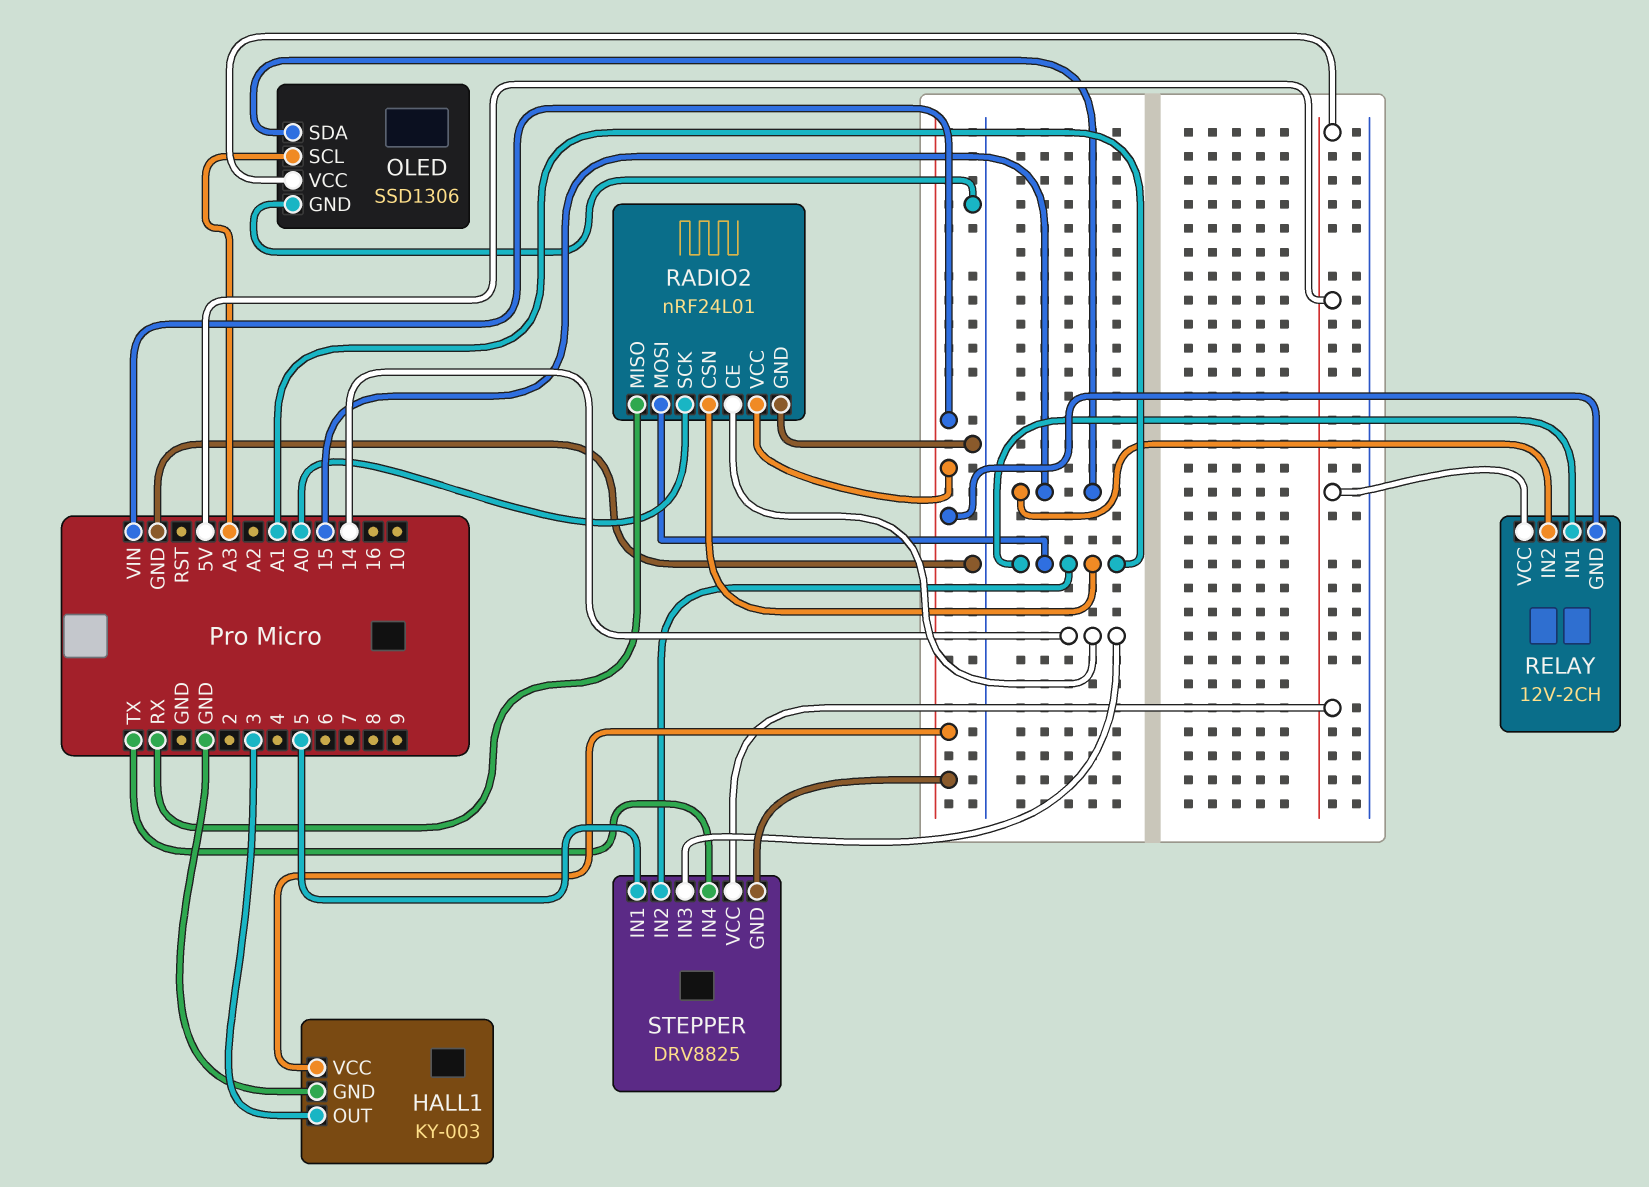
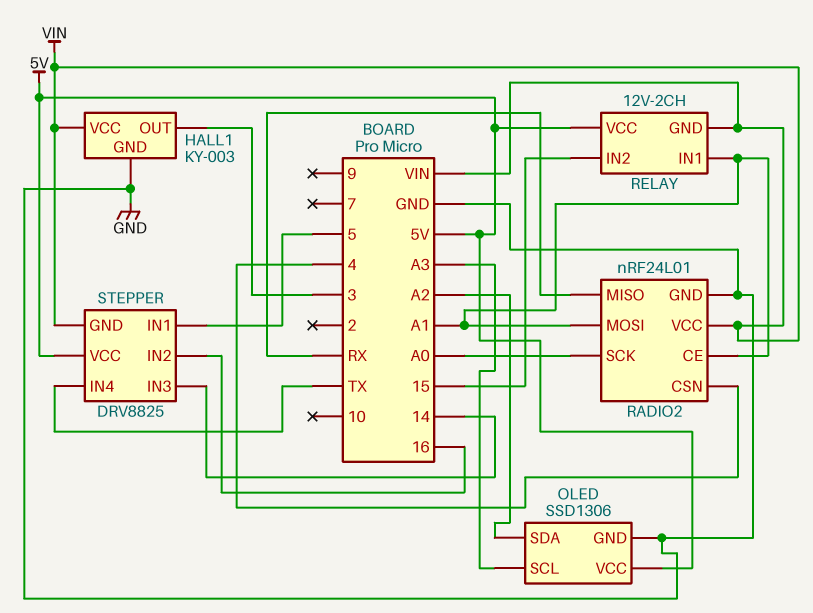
OLED pin SDA: 15 -> A2
RADIO2 pin CE: 14 -> A1
RADIO2 pin CSN: A1 -> 4
STEPPER pin IN2: A1 -> 16

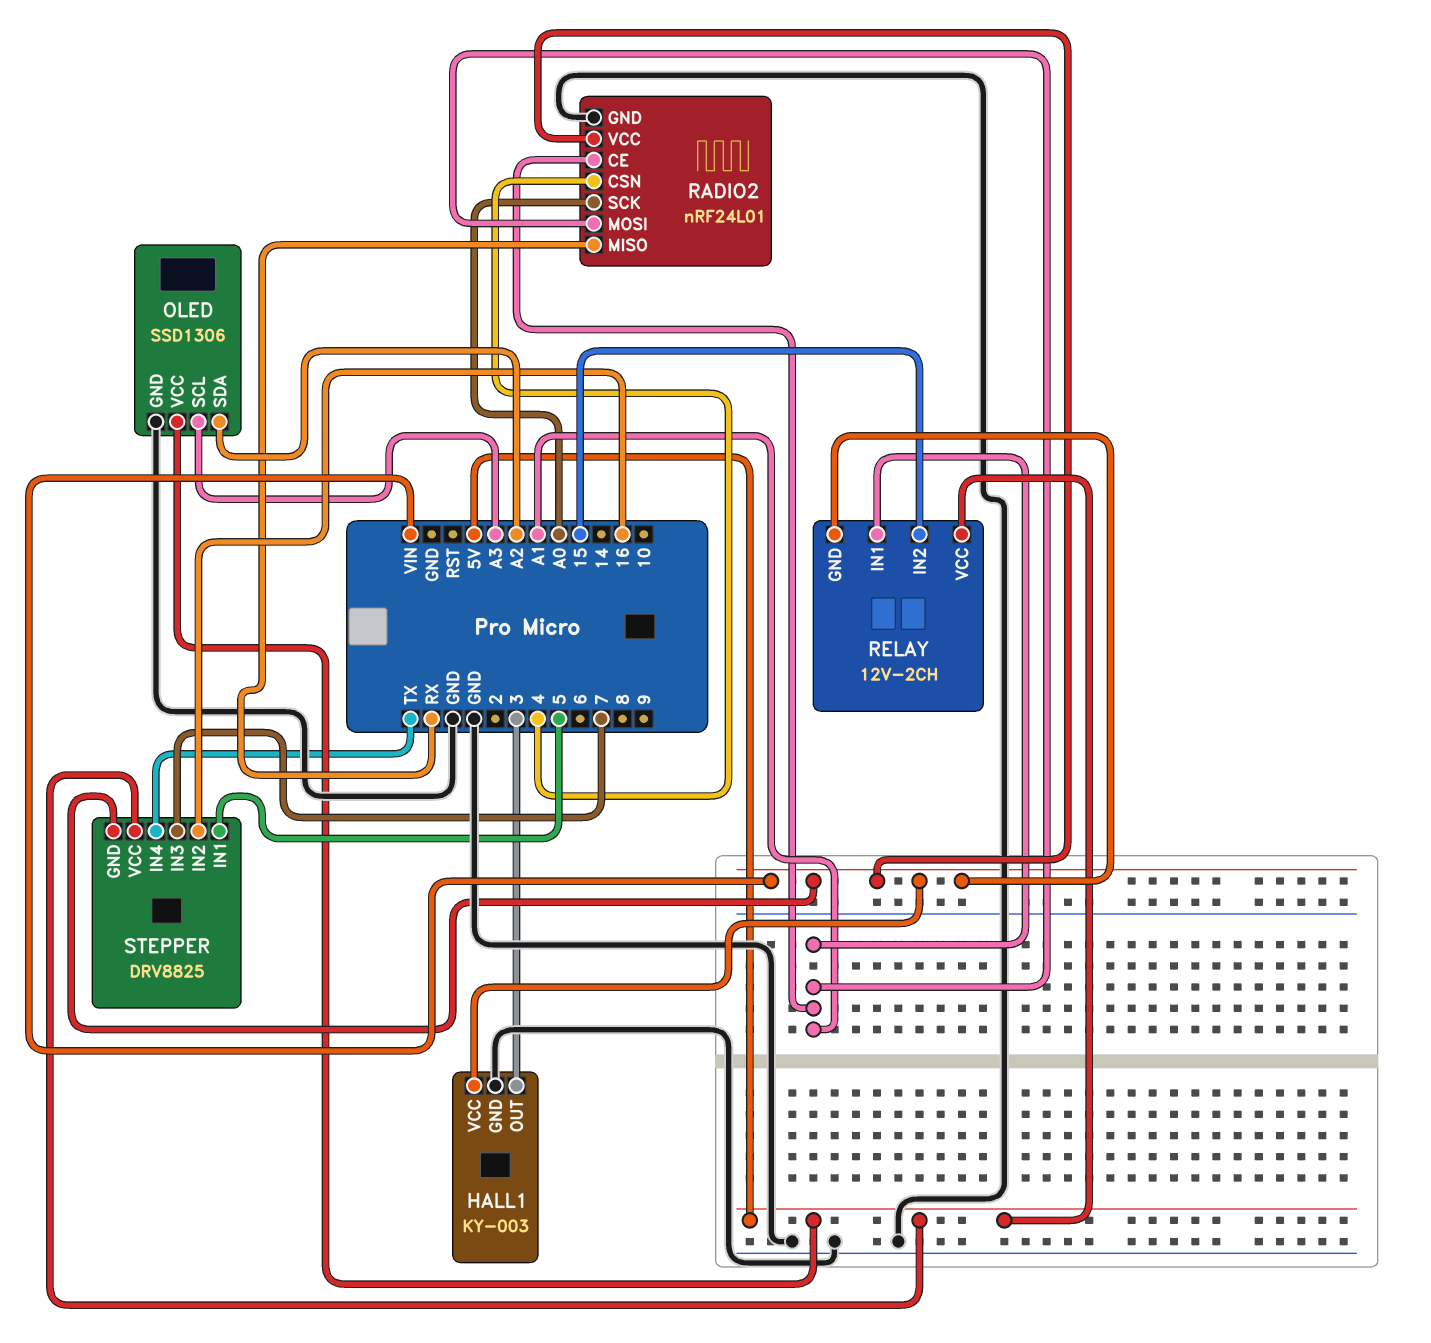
STEPPER pin IN3: 14 -> 7

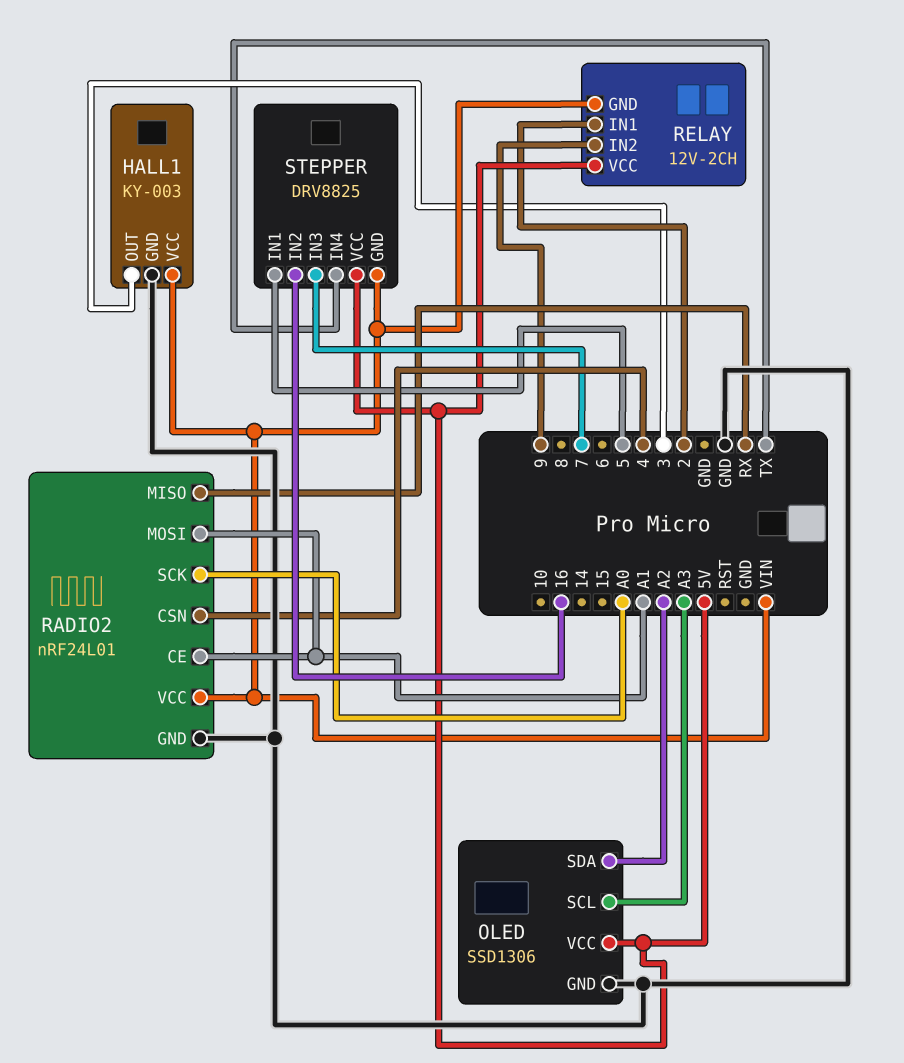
RELAY pin IN1: A1 -> 2
RELAY pin IN2: 15 -> 9

